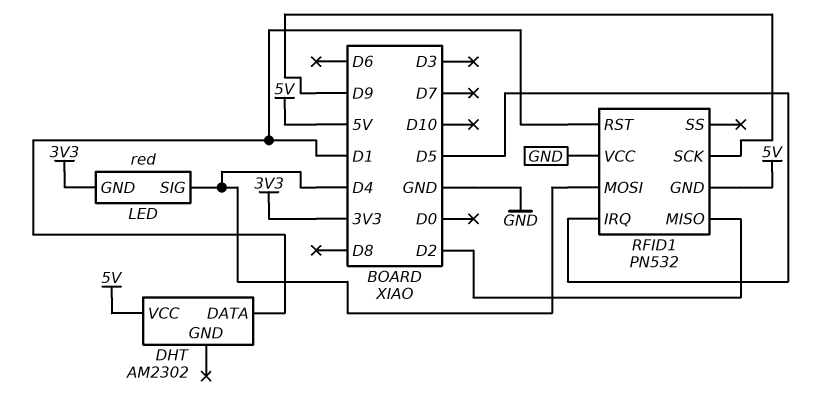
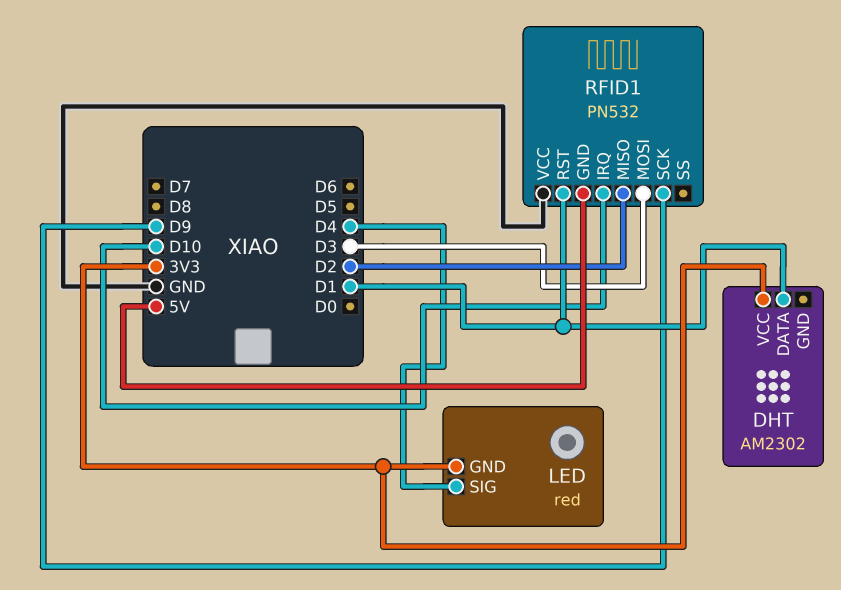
DHT pin VCC: 5V -> 3V3
RFID1 pin IRQ: D5 -> D10
RFID1 pin MOSI: D4 -> D3

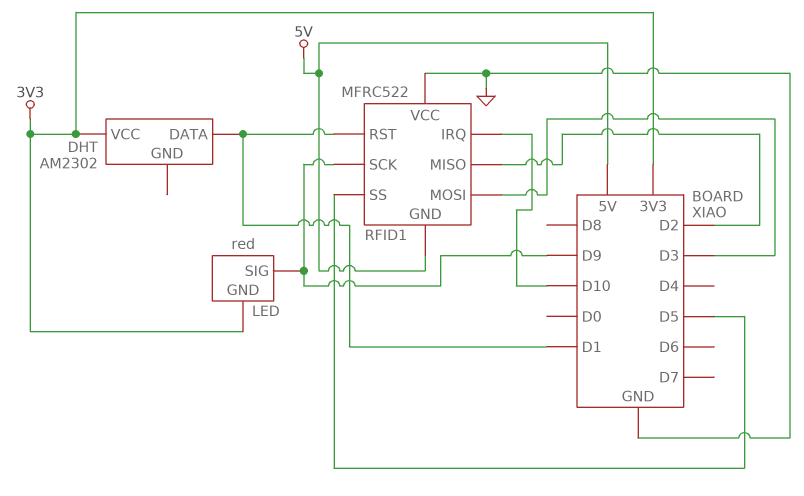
LED pin SIG: D4 -> D9
RFID1: PN532 -> MFRC522
RFID1 pin SS: none -> D5

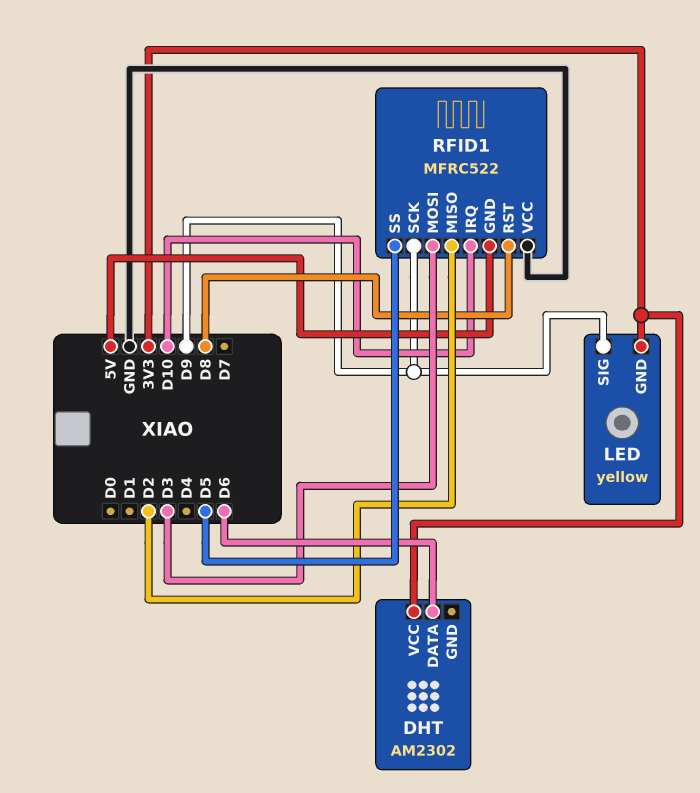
DHT pin DATA: D1 -> D6
LED: red -> yellow
RFID1 pin RST: D1 -> D8

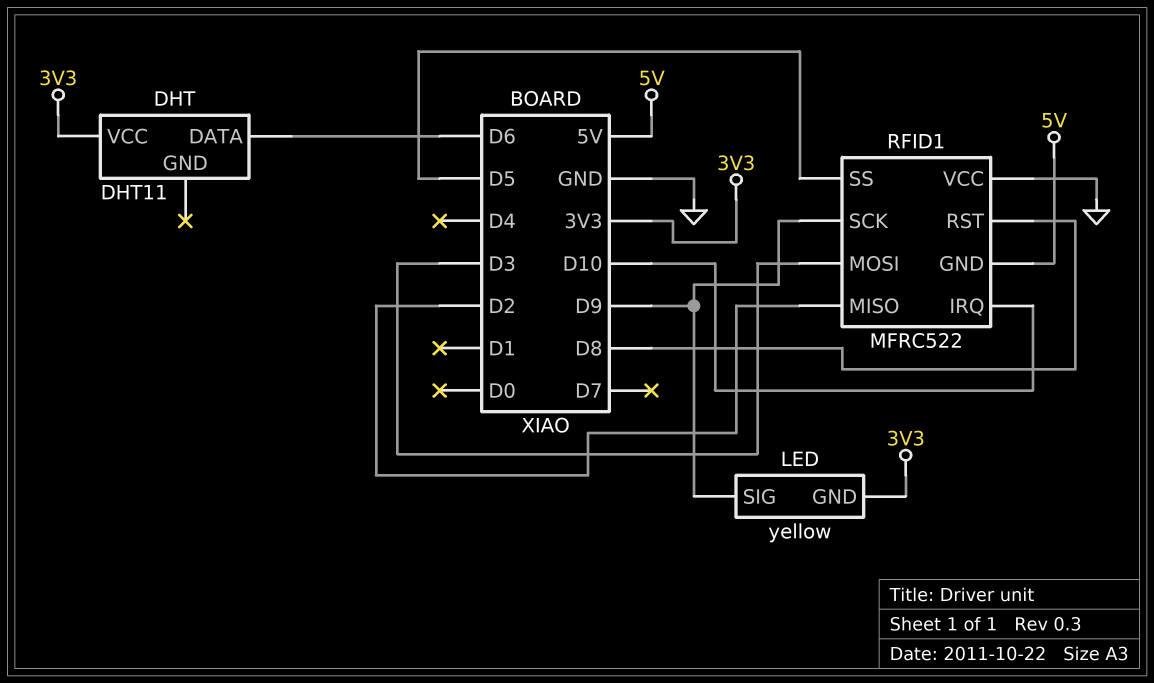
DHT: AM2302 -> DHT11

